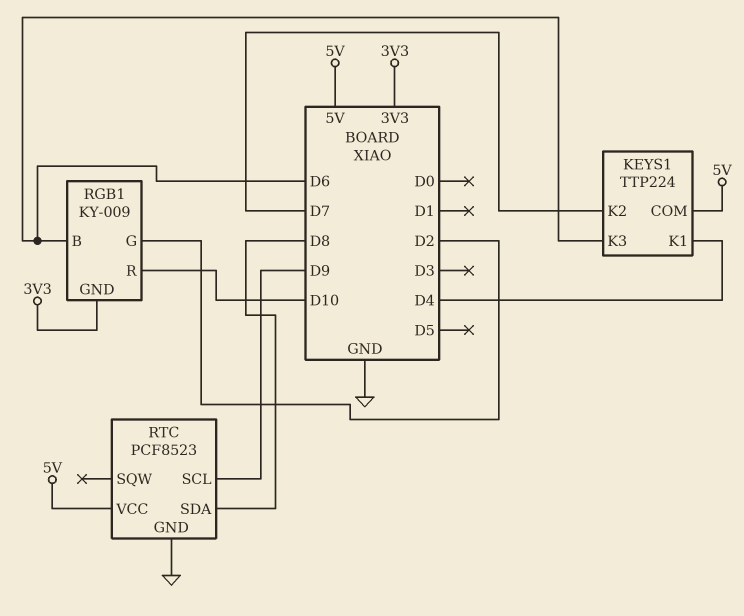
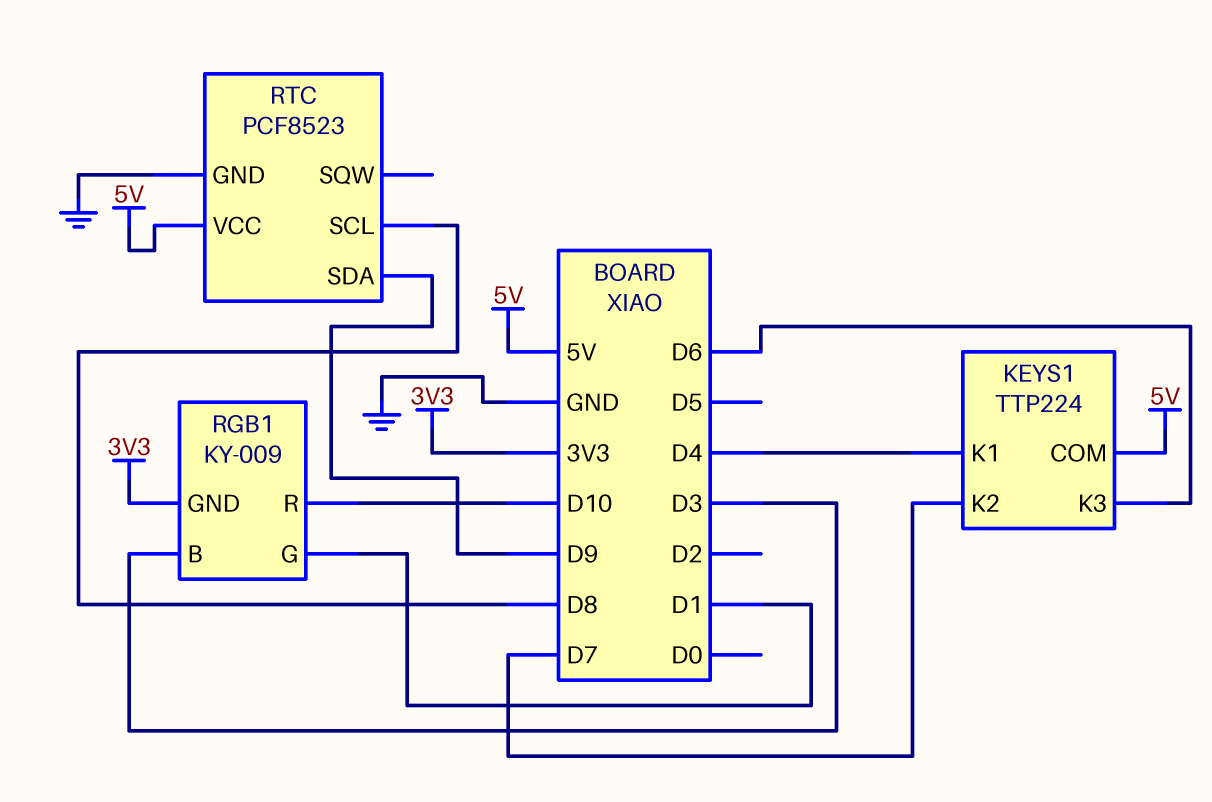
RGB1 pin B: D6 -> D3
RGB1 pin G: D2 -> D1
RTC pin SCL: D9 -> D8
RTC pin SDA: D8 -> D9

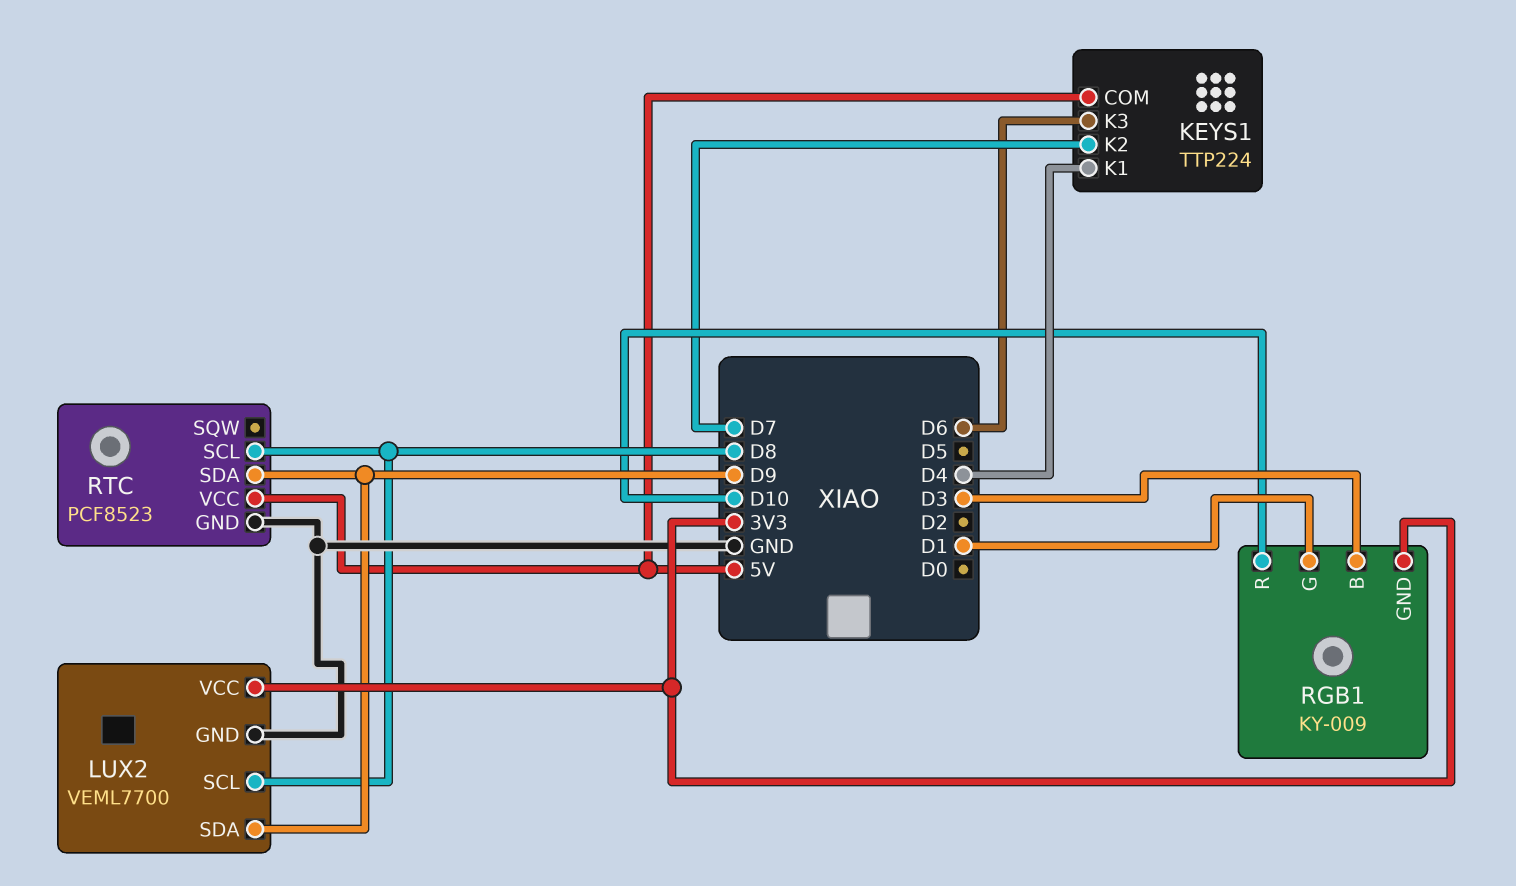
LUX2: none -> VEML7700
LUX2 pin GND: none -> GND
LUX2 pin SCL: none -> D8
LUX2 pin SDA: none -> D9
LUX2 pin VCC: none -> 3V3

